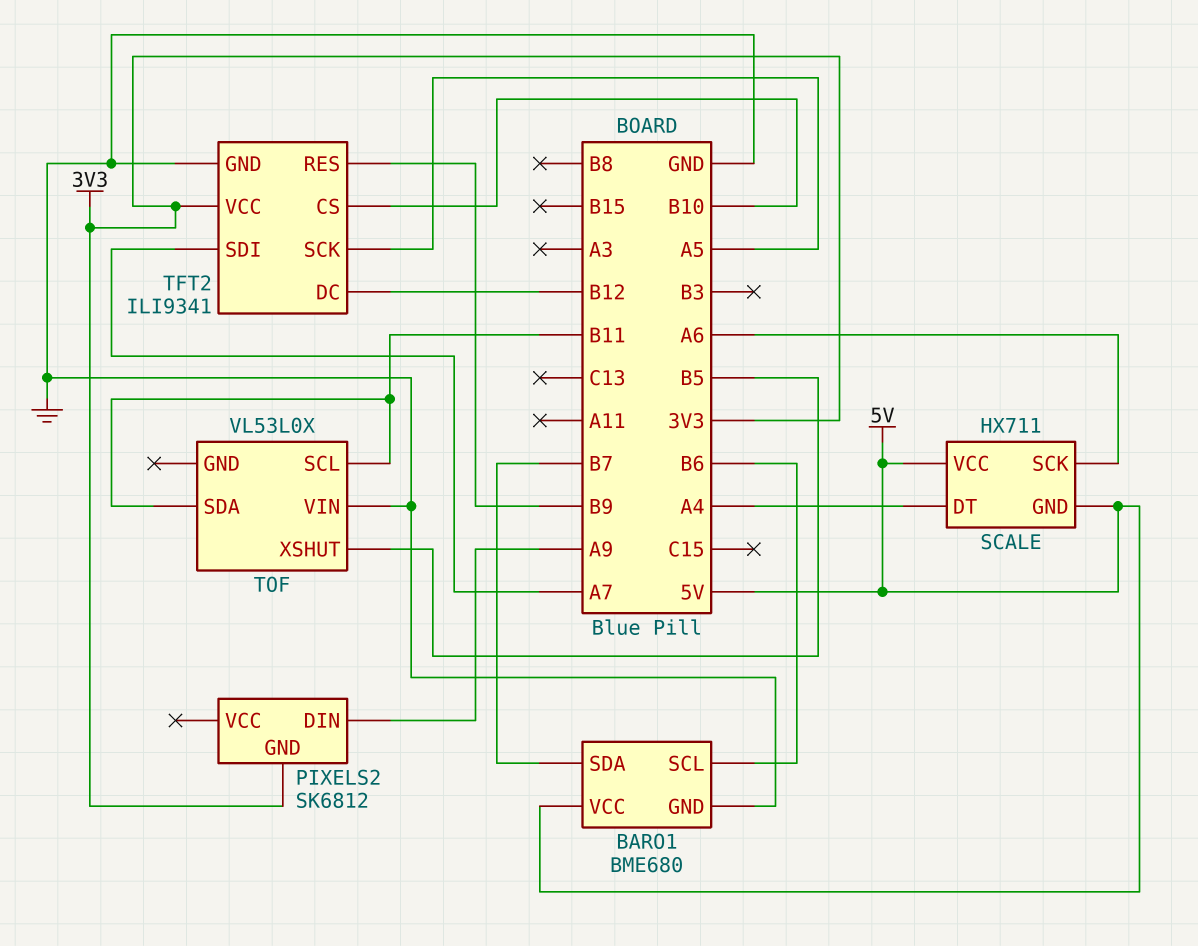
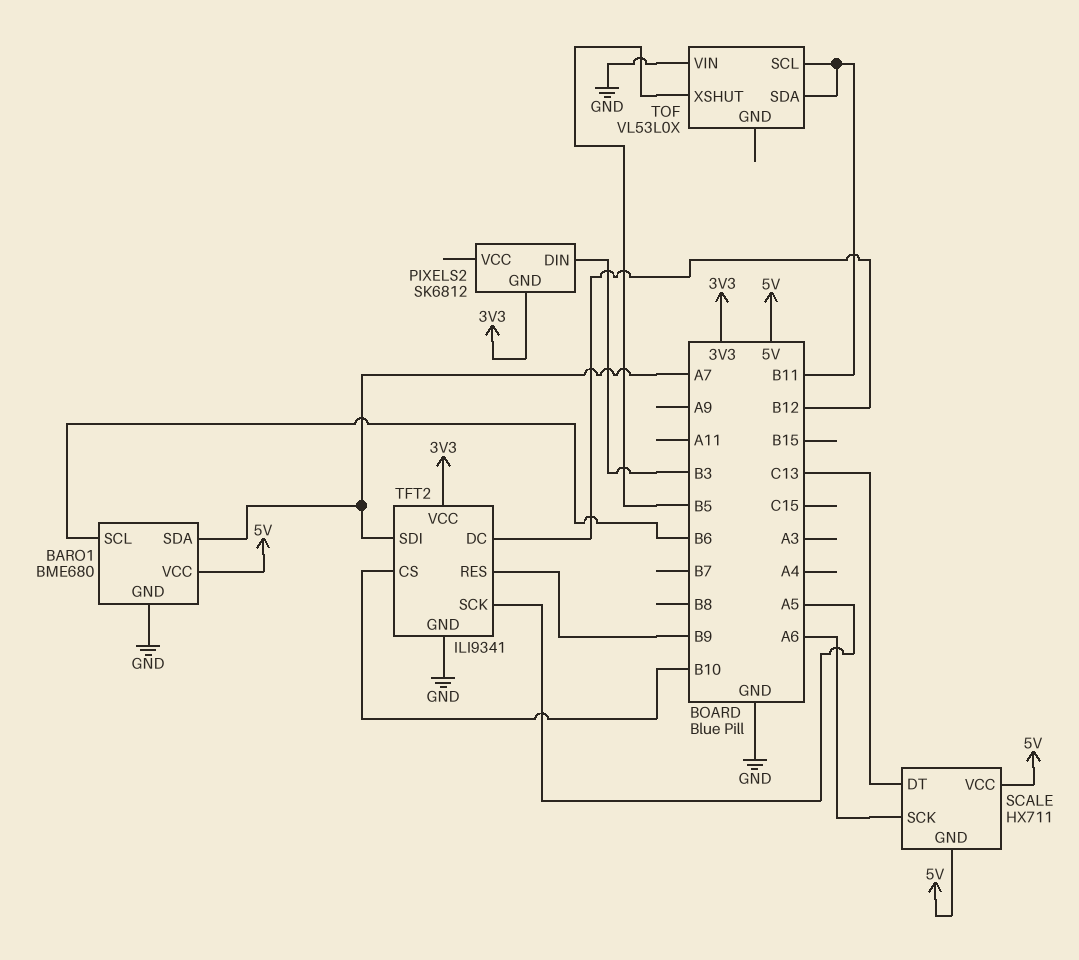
BARO1 pin SDA: B7 -> A7
PIXELS2 pin DIN: A9 -> B3
SCALE pin DT: A4 -> C13

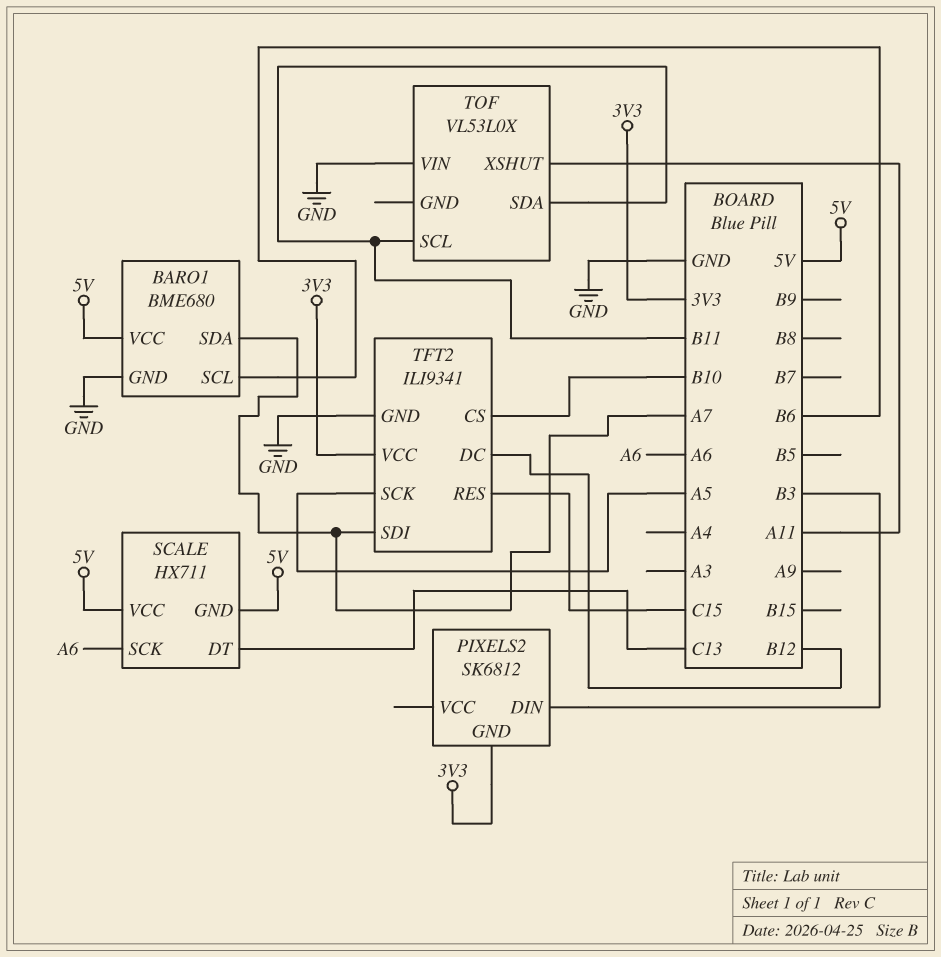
TFT2 pin RES: B9 -> C15
TOF pin XSHUT: B5 -> A11

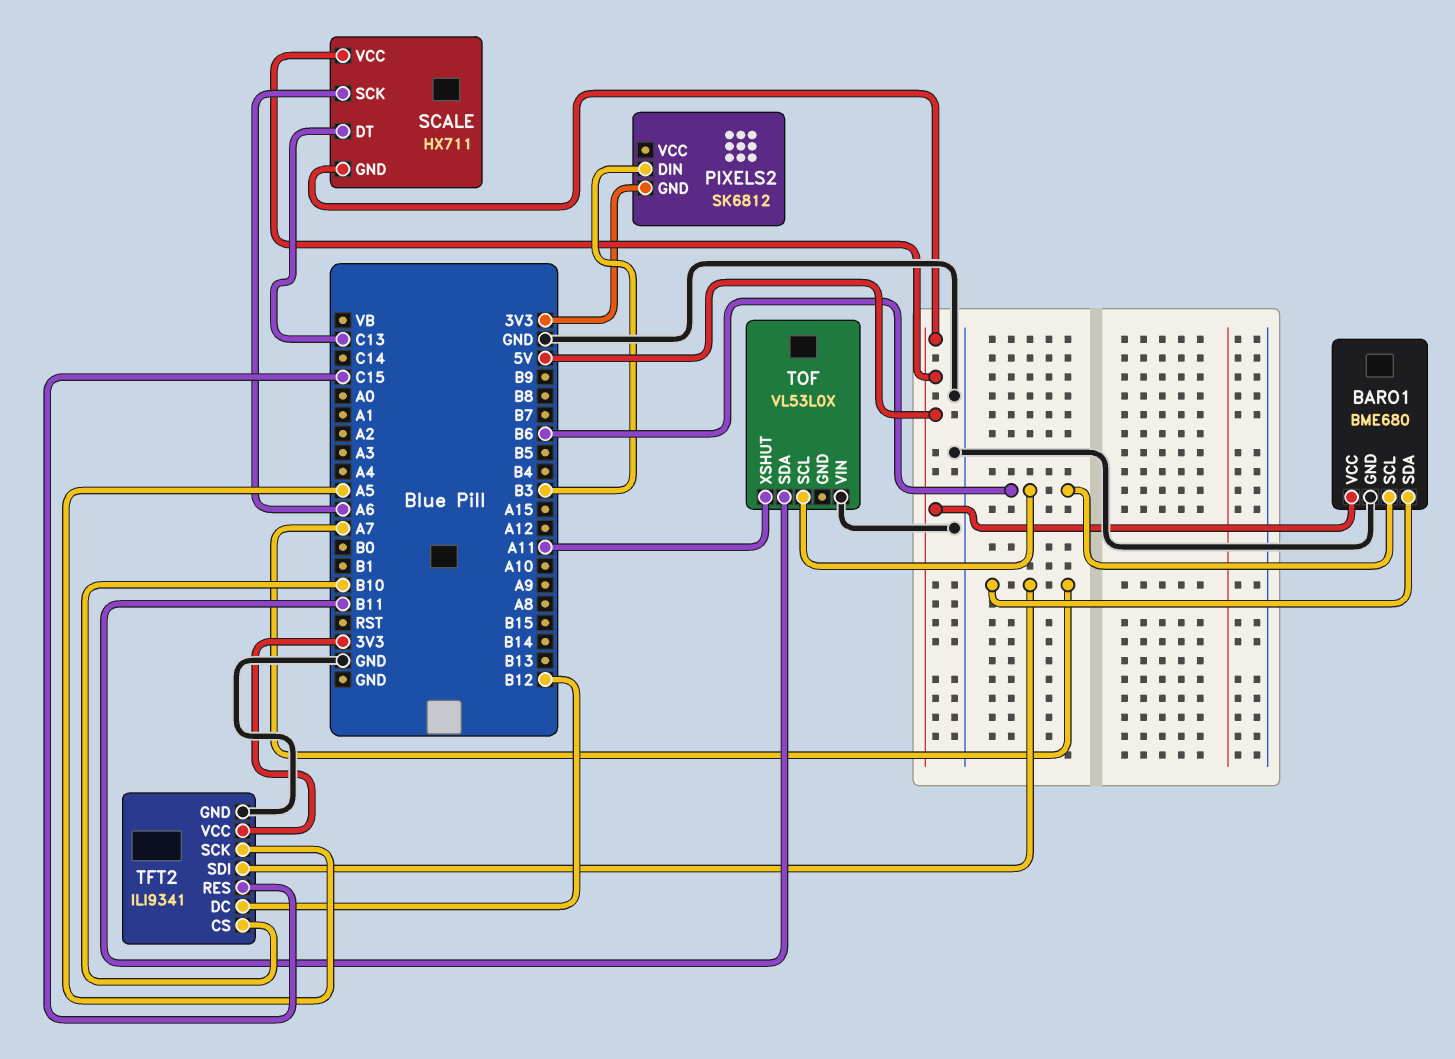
TOF pin SCL: B11 -> B6

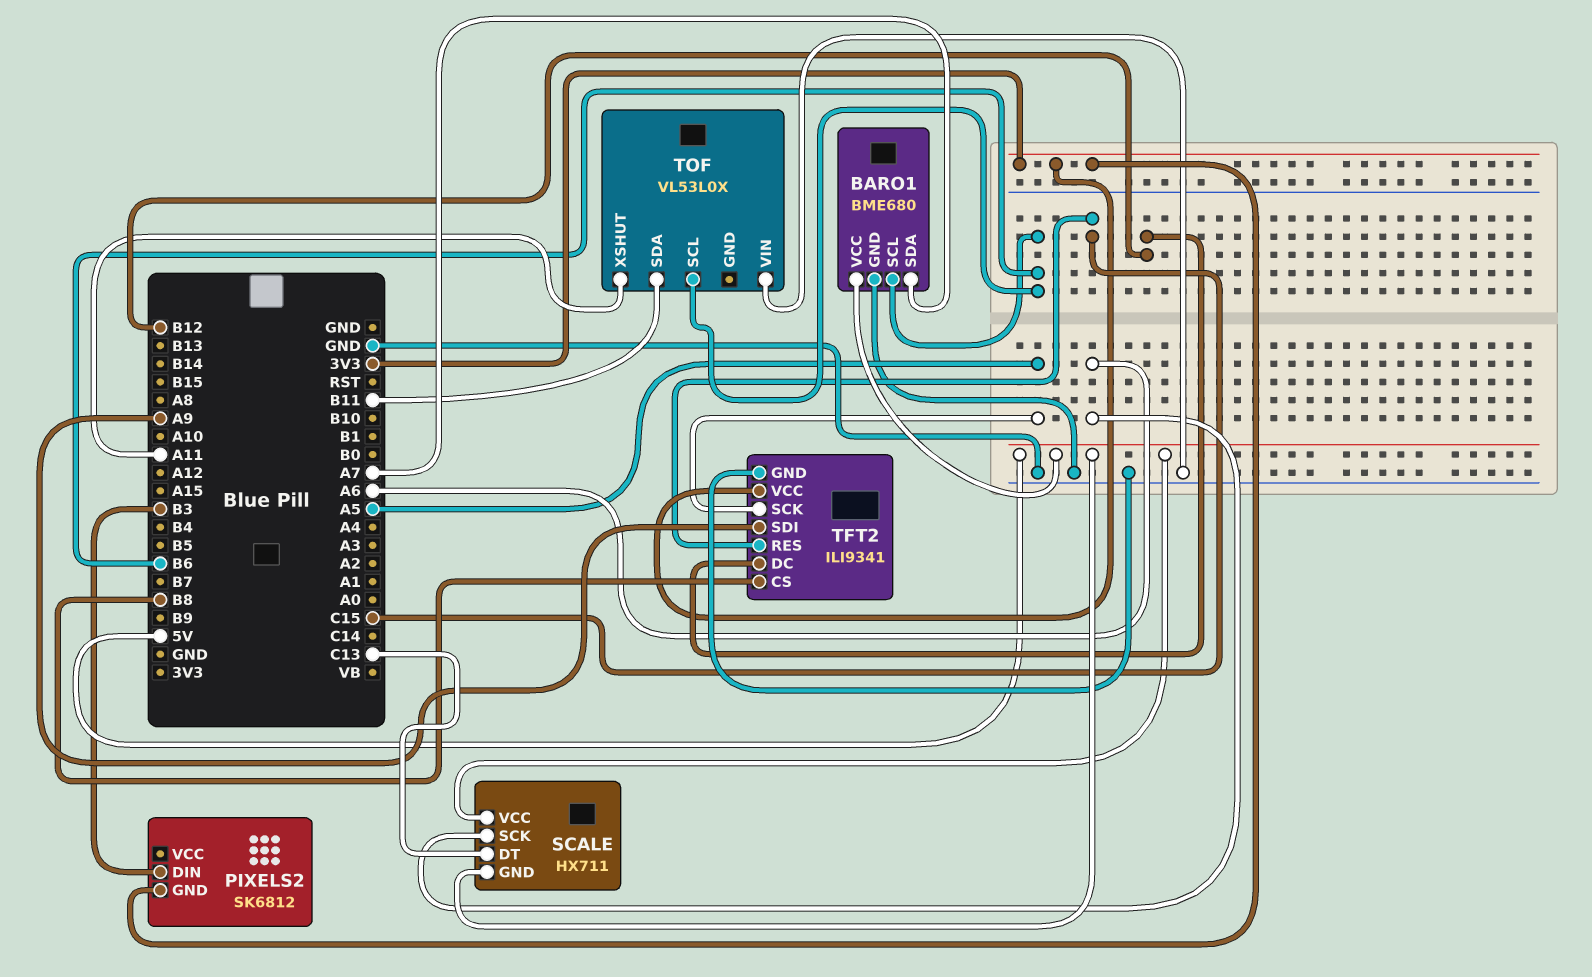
TFT2 pin CS: B10 -> B8
TFT2 pin SDI: A7 -> A9

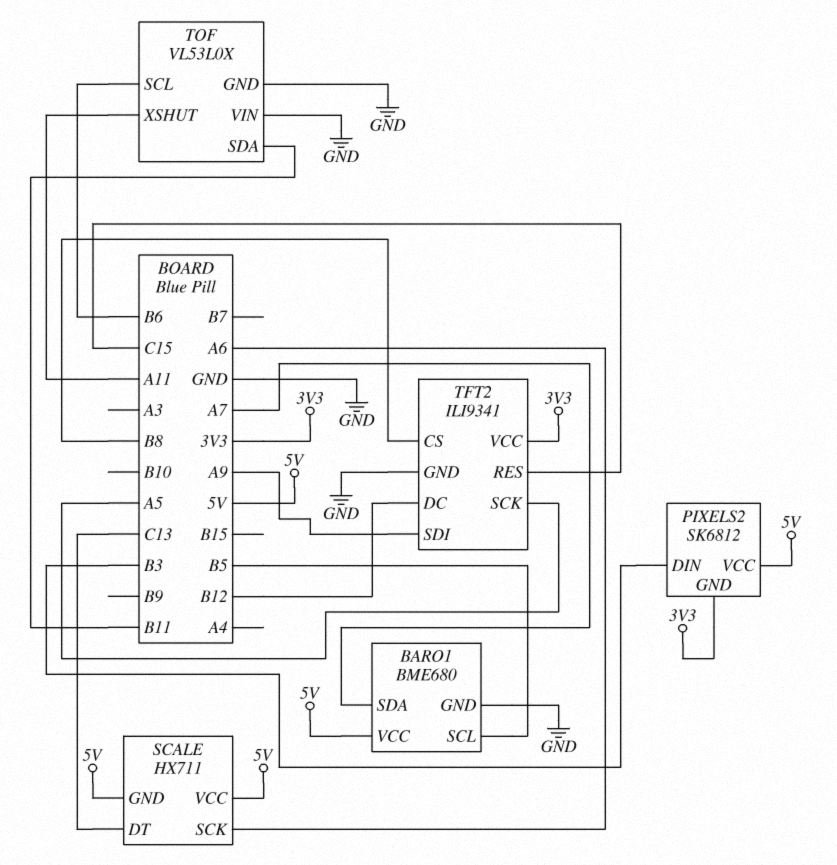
BARO1 pin SCL: B6 -> B5
PIXELS2 pin VCC: none -> 5V
TOF pin GND: none -> GND

